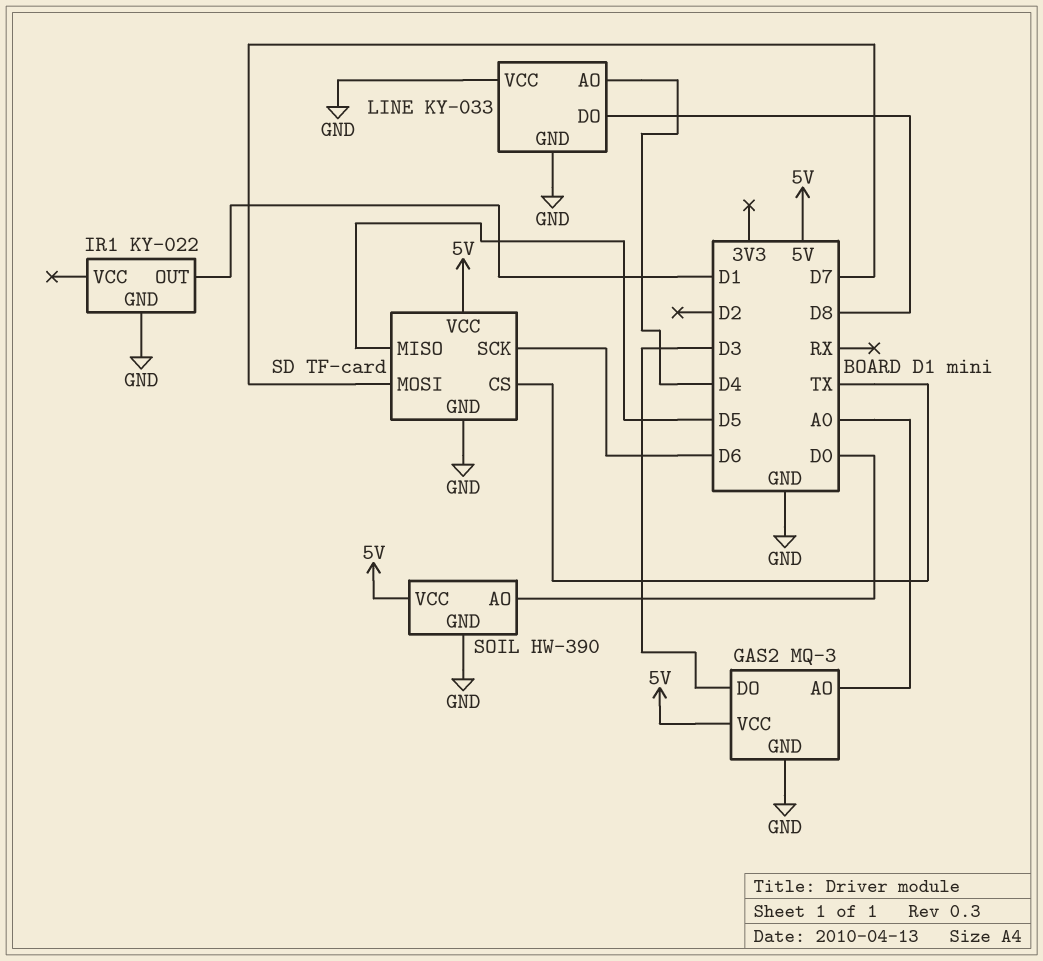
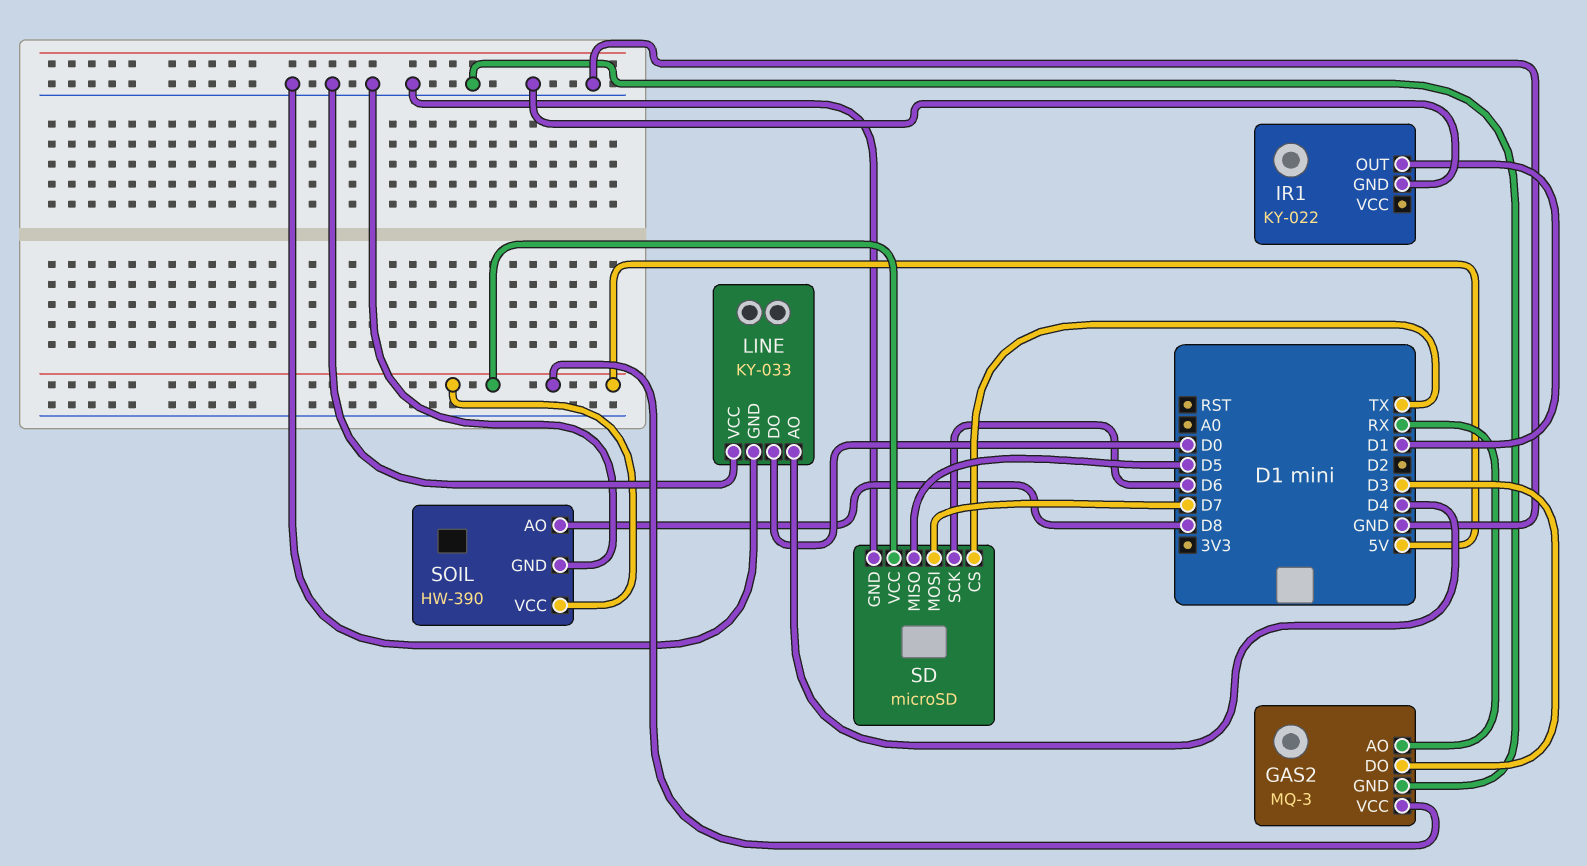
GAS2 pin AO: A0 -> RX
LINE pin DO: D8 -> D0
SD: TF-card -> microSD
SOIL pin AO: D0 -> D8

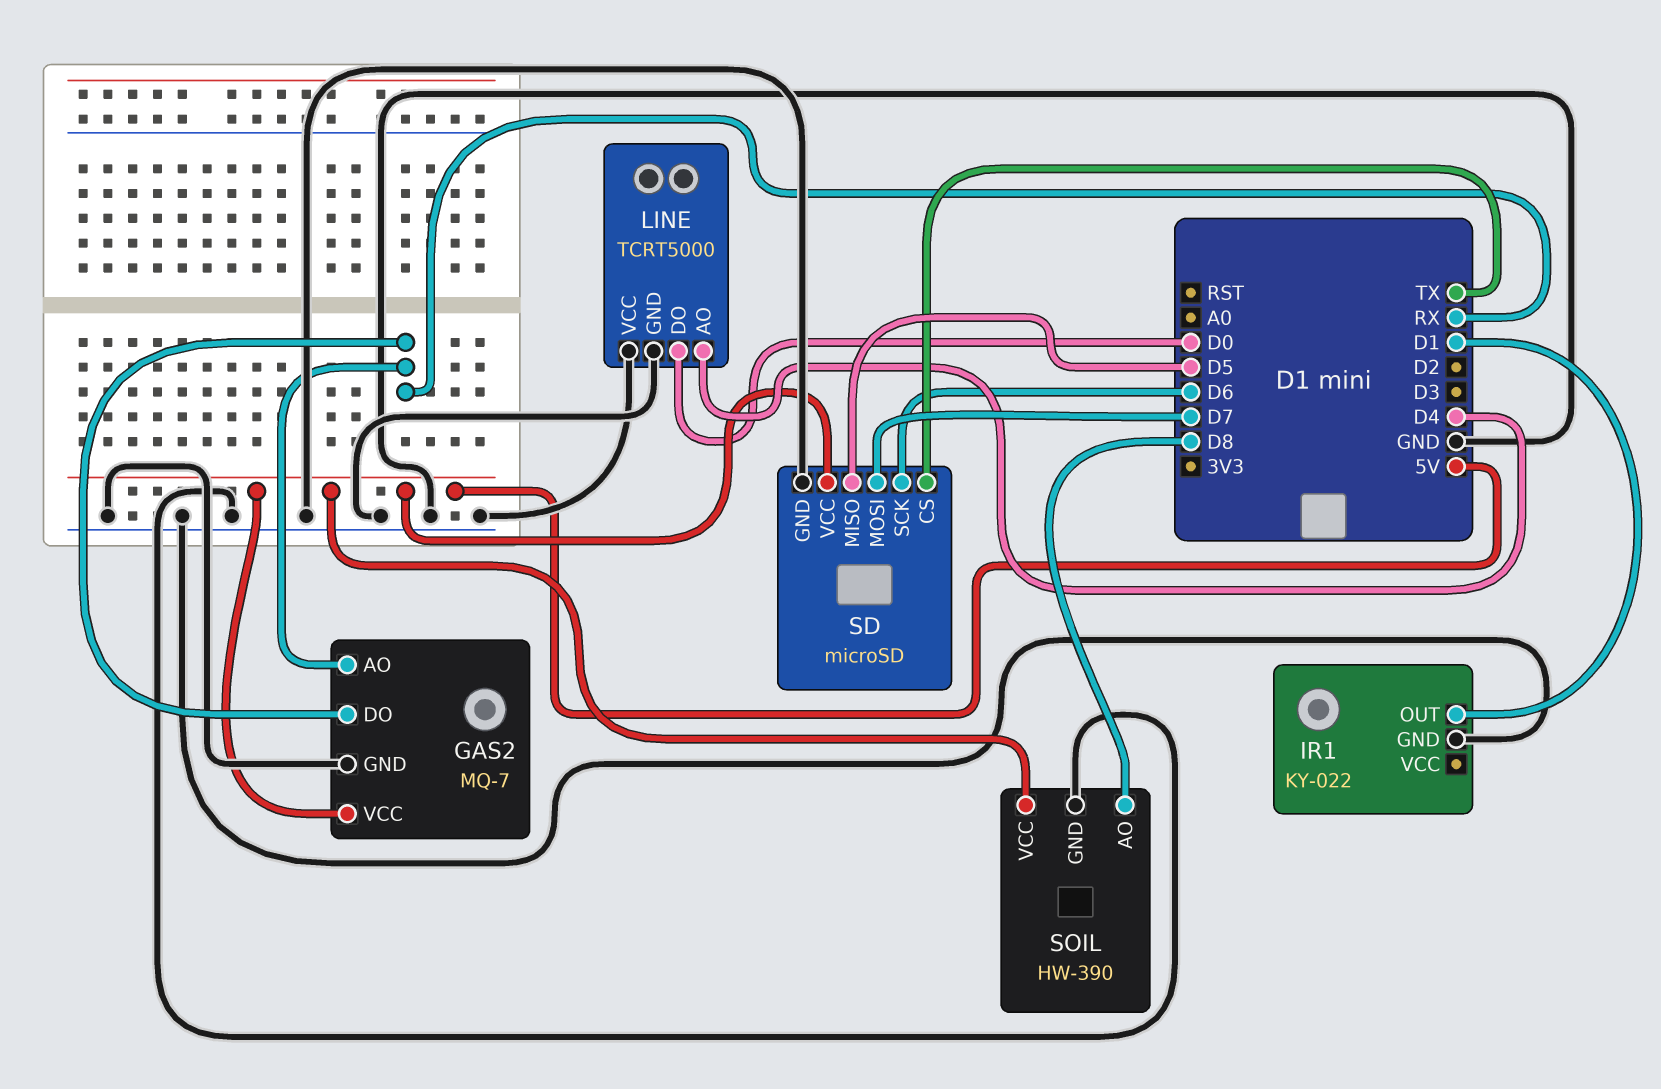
GAS2: MQ-3 -> MQ-7
GAS2 pin DO: D3 -> RX
LINE: KY-033 -> TCRT5000

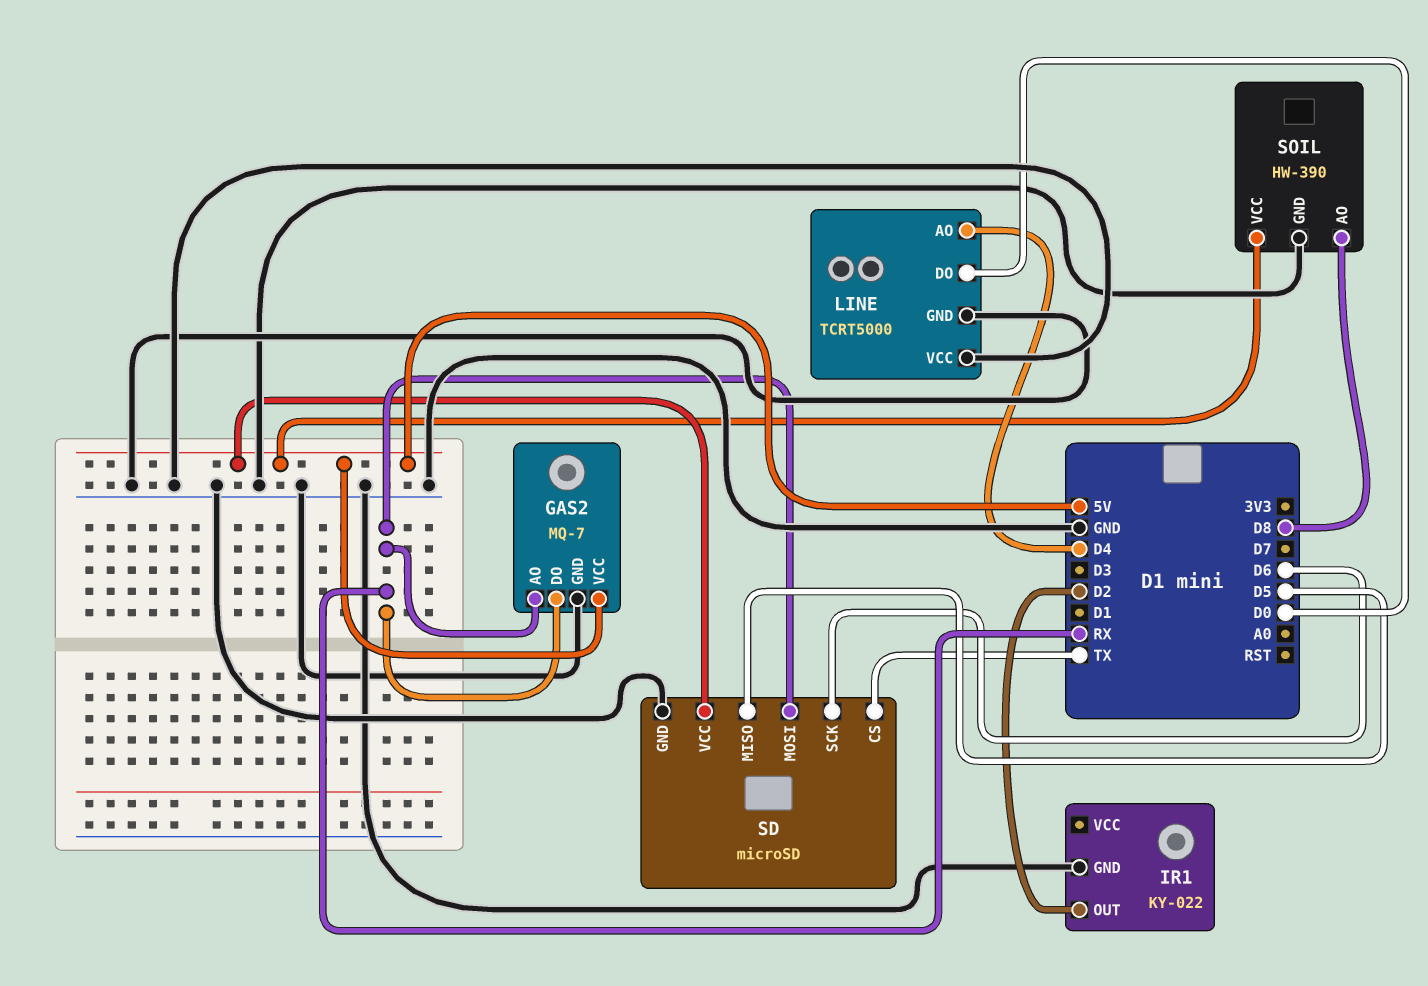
IR1 pin OUT: D1 -> D2
SD pin MOSI: D7 -> RX

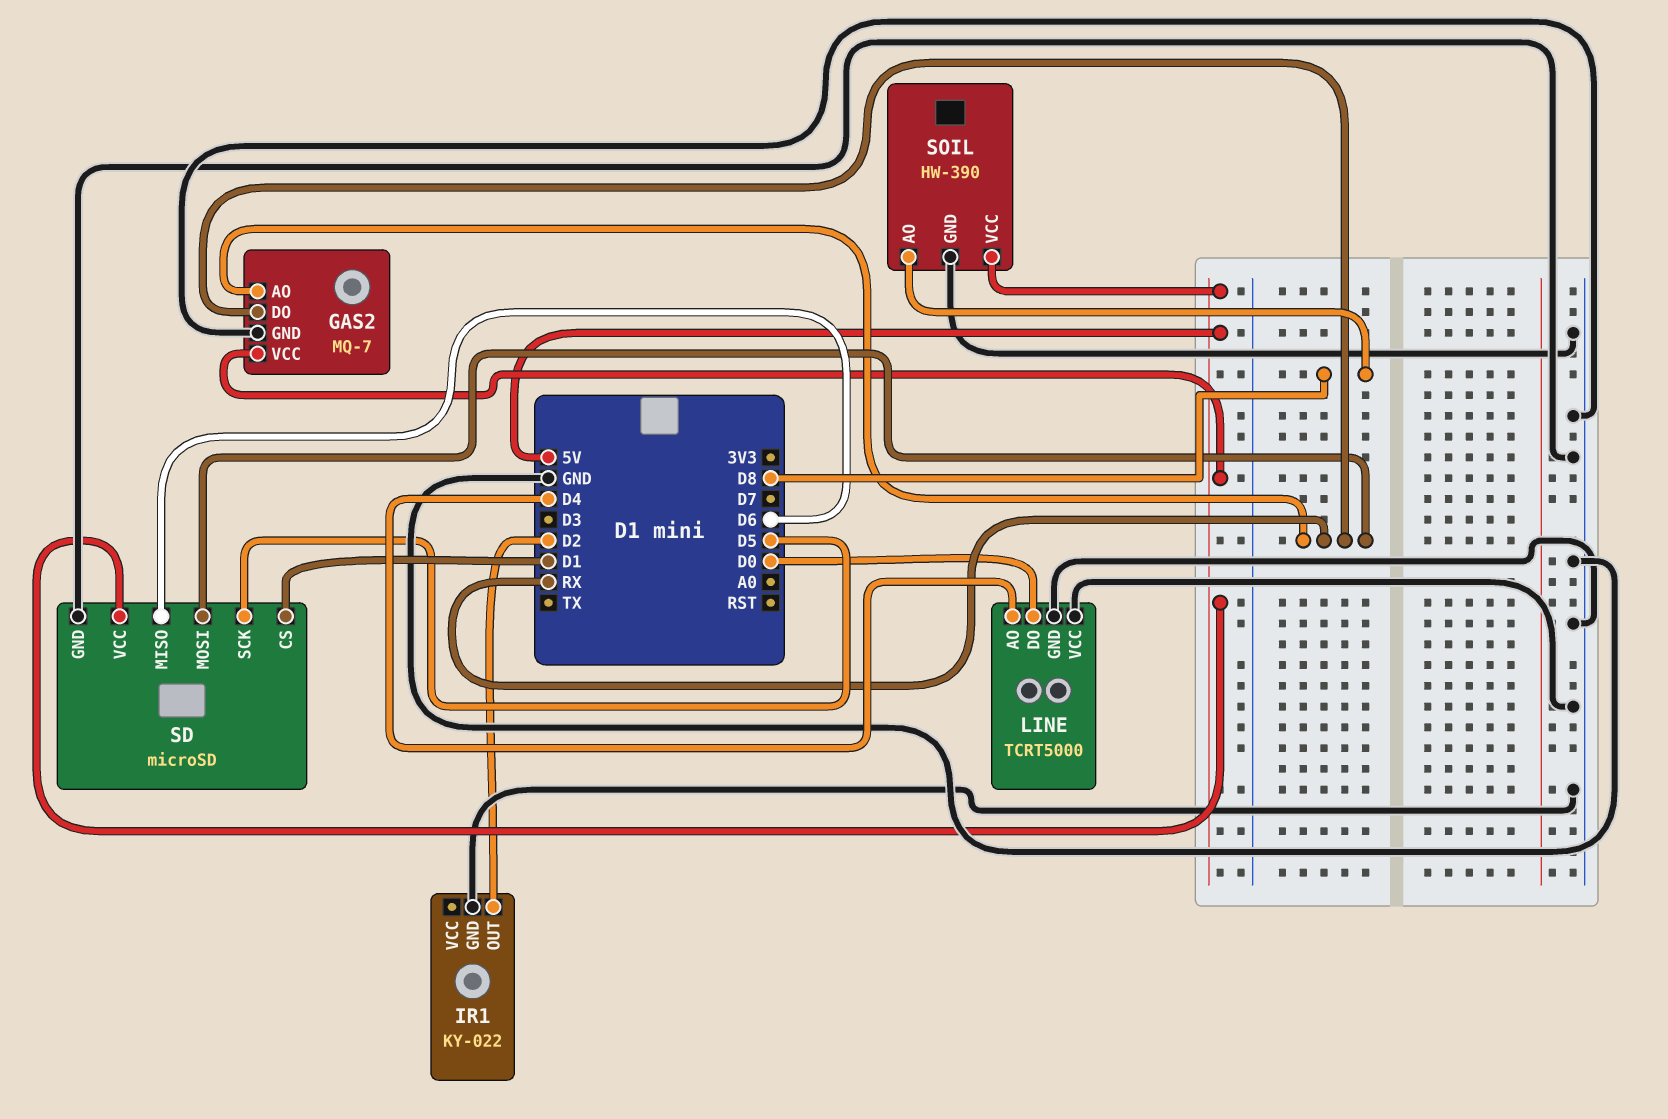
SD pin CS: TX -> D1
SD pin MISO: D5 -> D6
SD pin SCK: D6 -> D5

